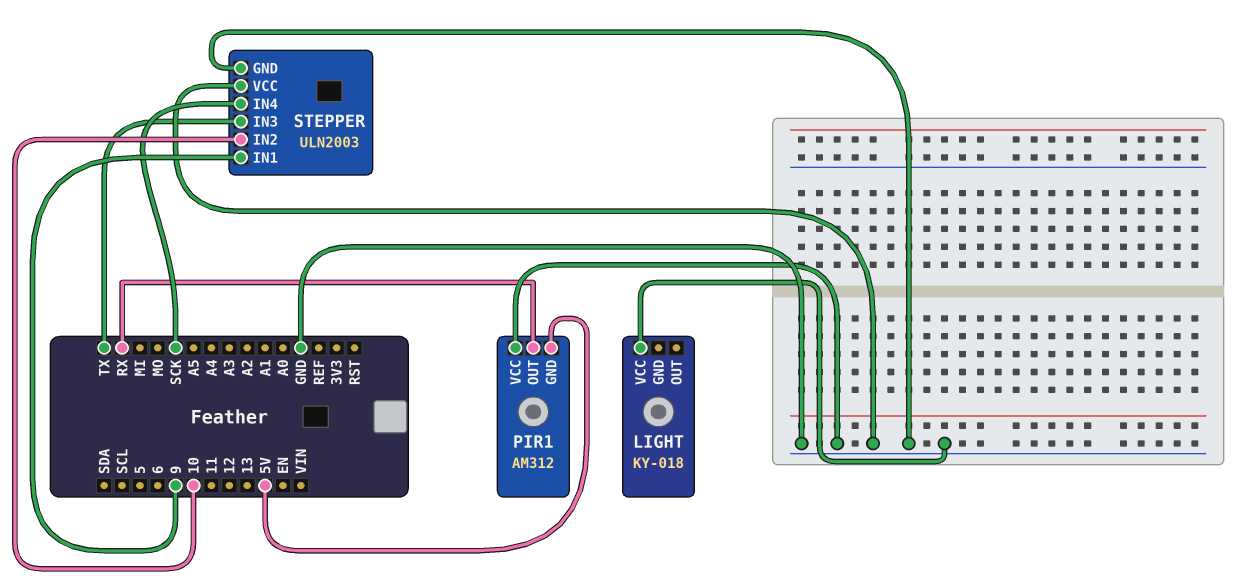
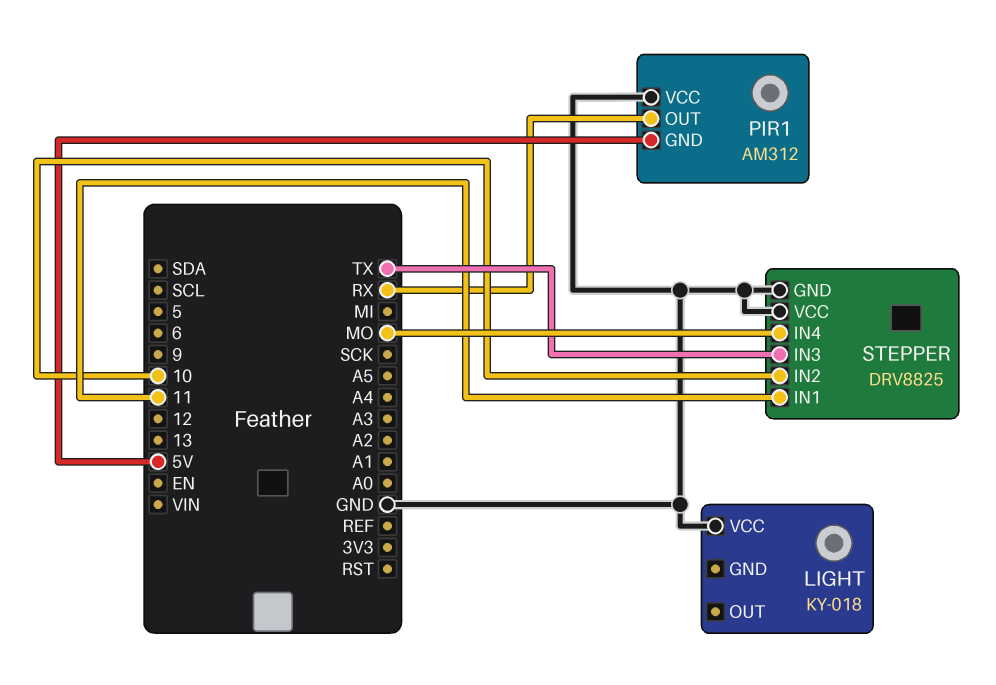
STEPPER: ULN2003 -> DRV8825
STEPPER pin IN1: 9 -> 11
STEPPER pin IN4: SCK -> MO

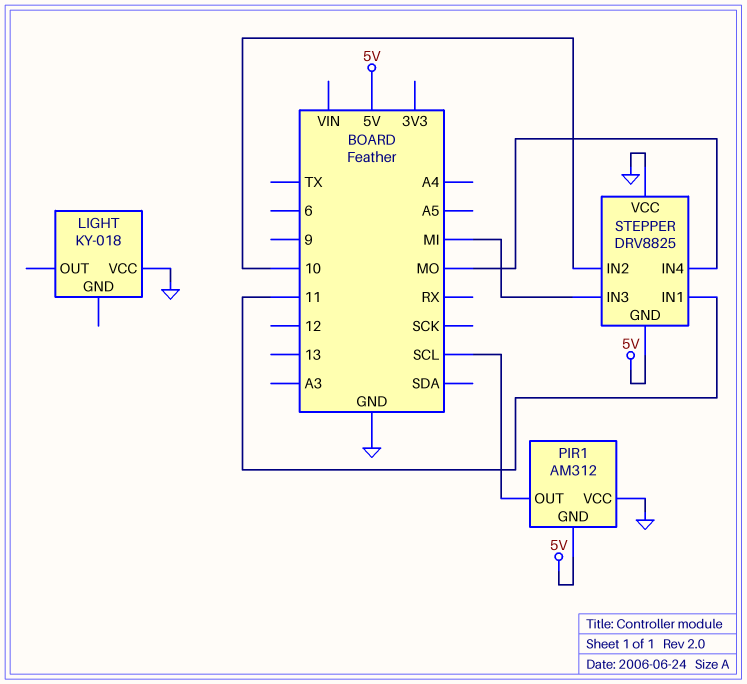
PIR1 pin OUT: RX -> SCL
STEPPER pin GND: GND -> 5V
STEPPER pin IN3: TX -> MI

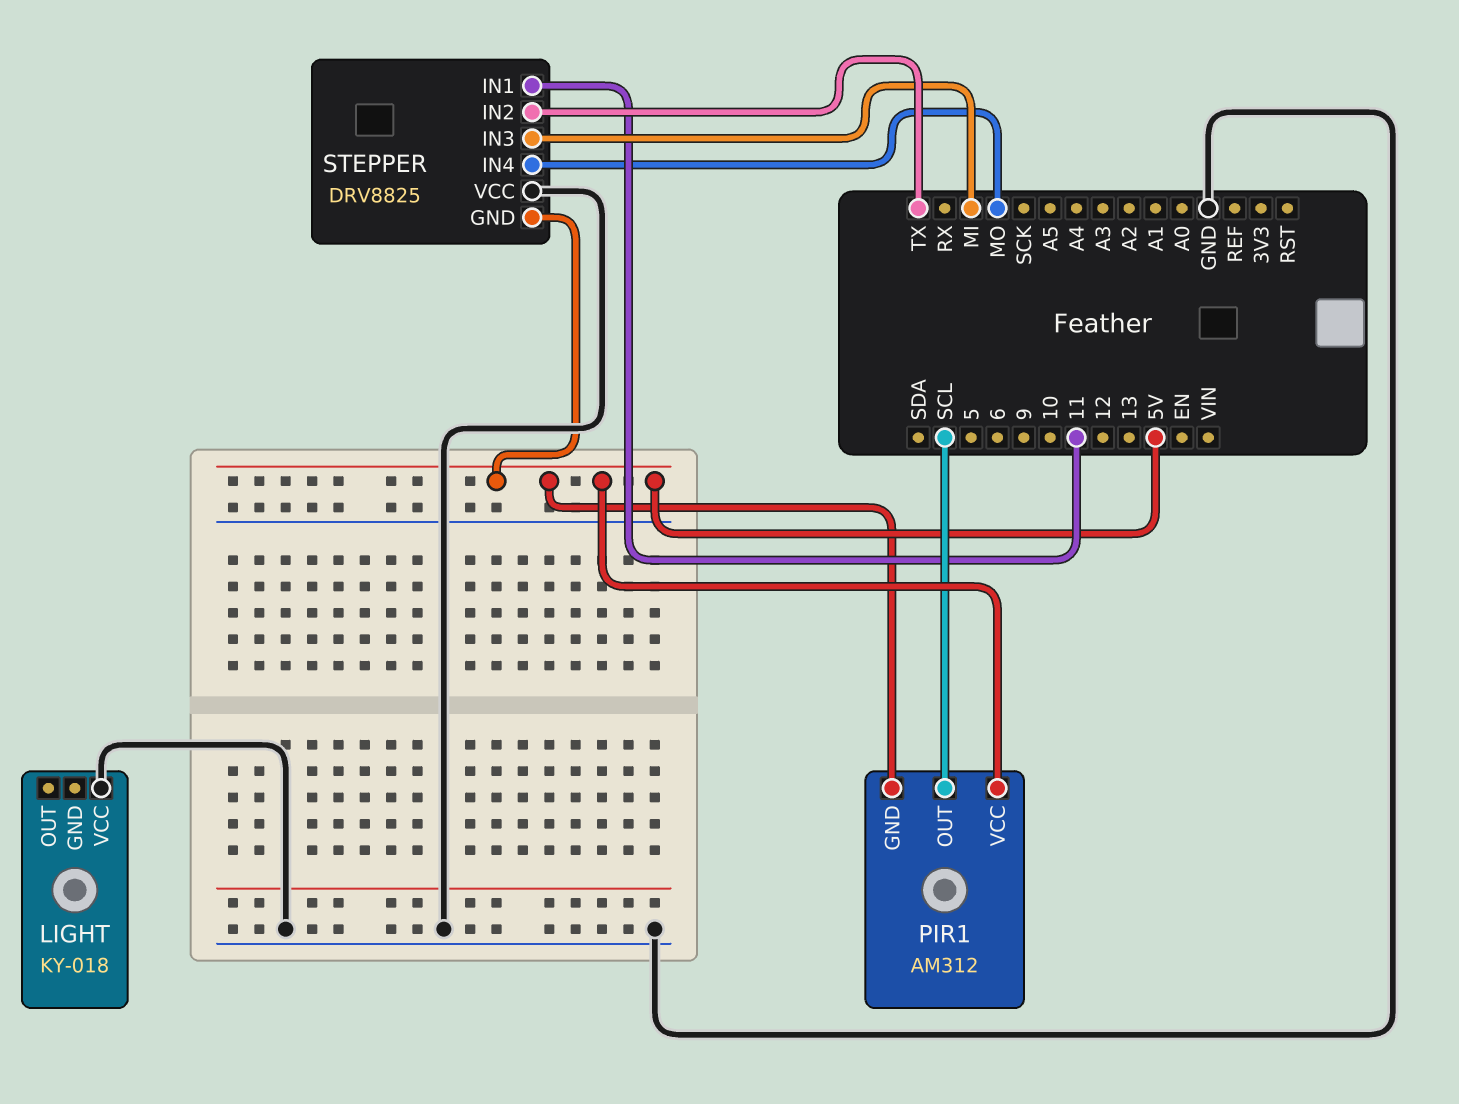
PIR1 pin VCC: GND -> 5V
STEPPER pin IN2: 10 -> TX

